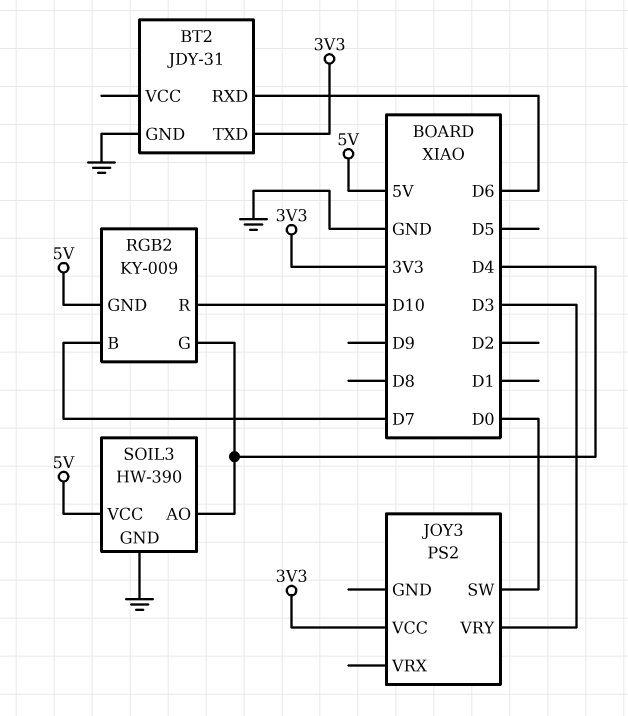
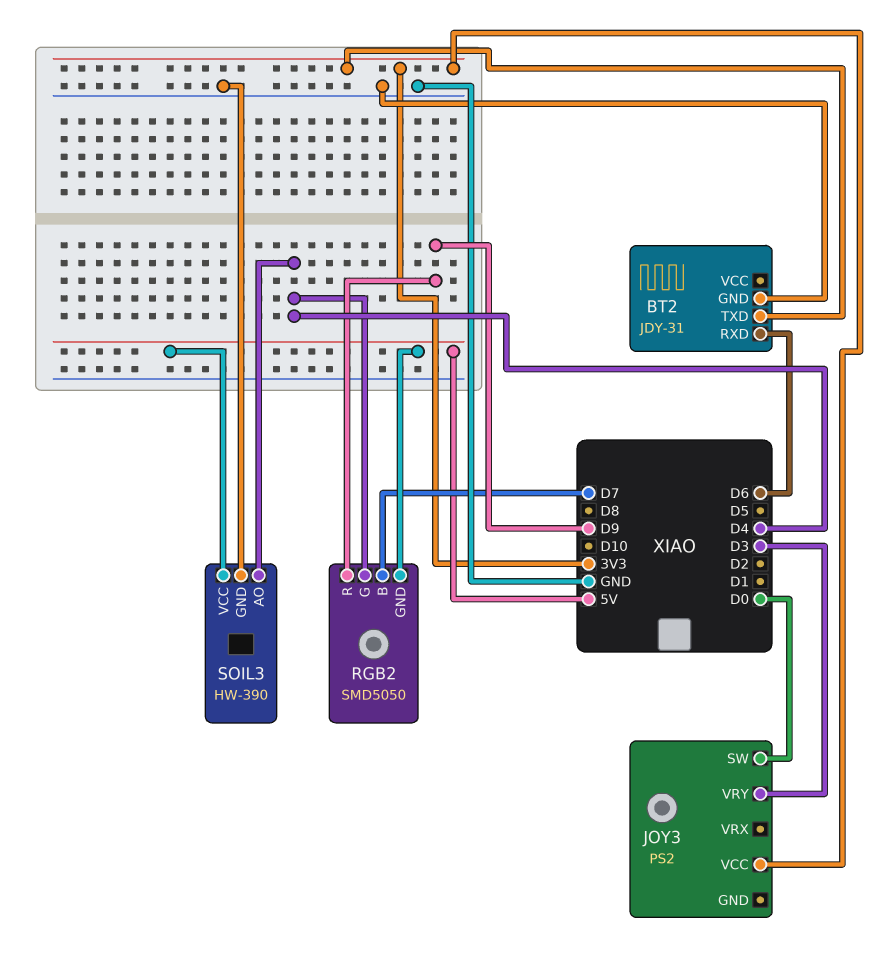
RGB2: KY-009 -> SMD5050
RGB2 pin R: D10 -> D9

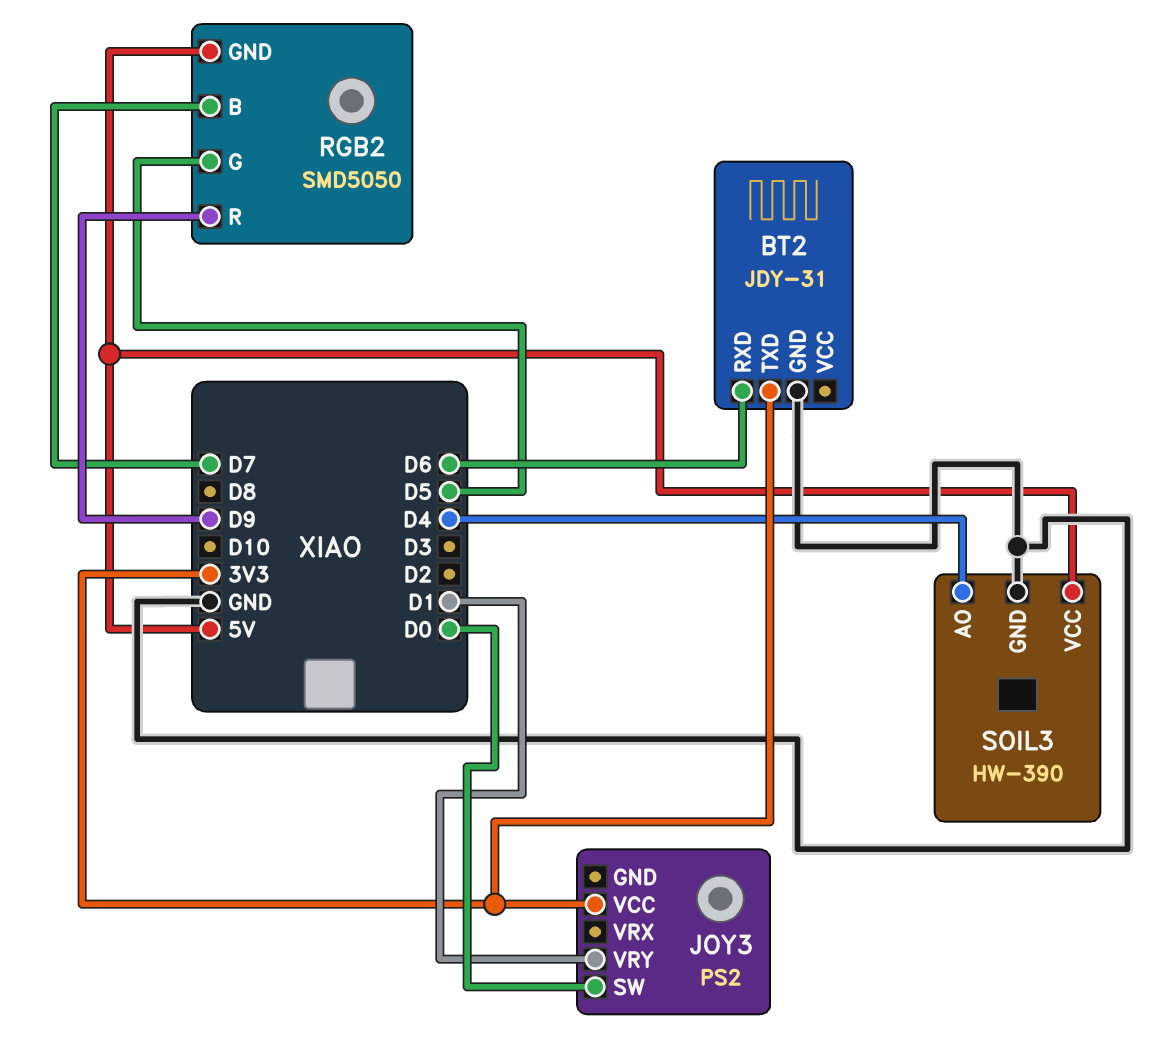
JOY3 pin VRY: D3 -> D1
RGB2 pin G: D4 -> D5

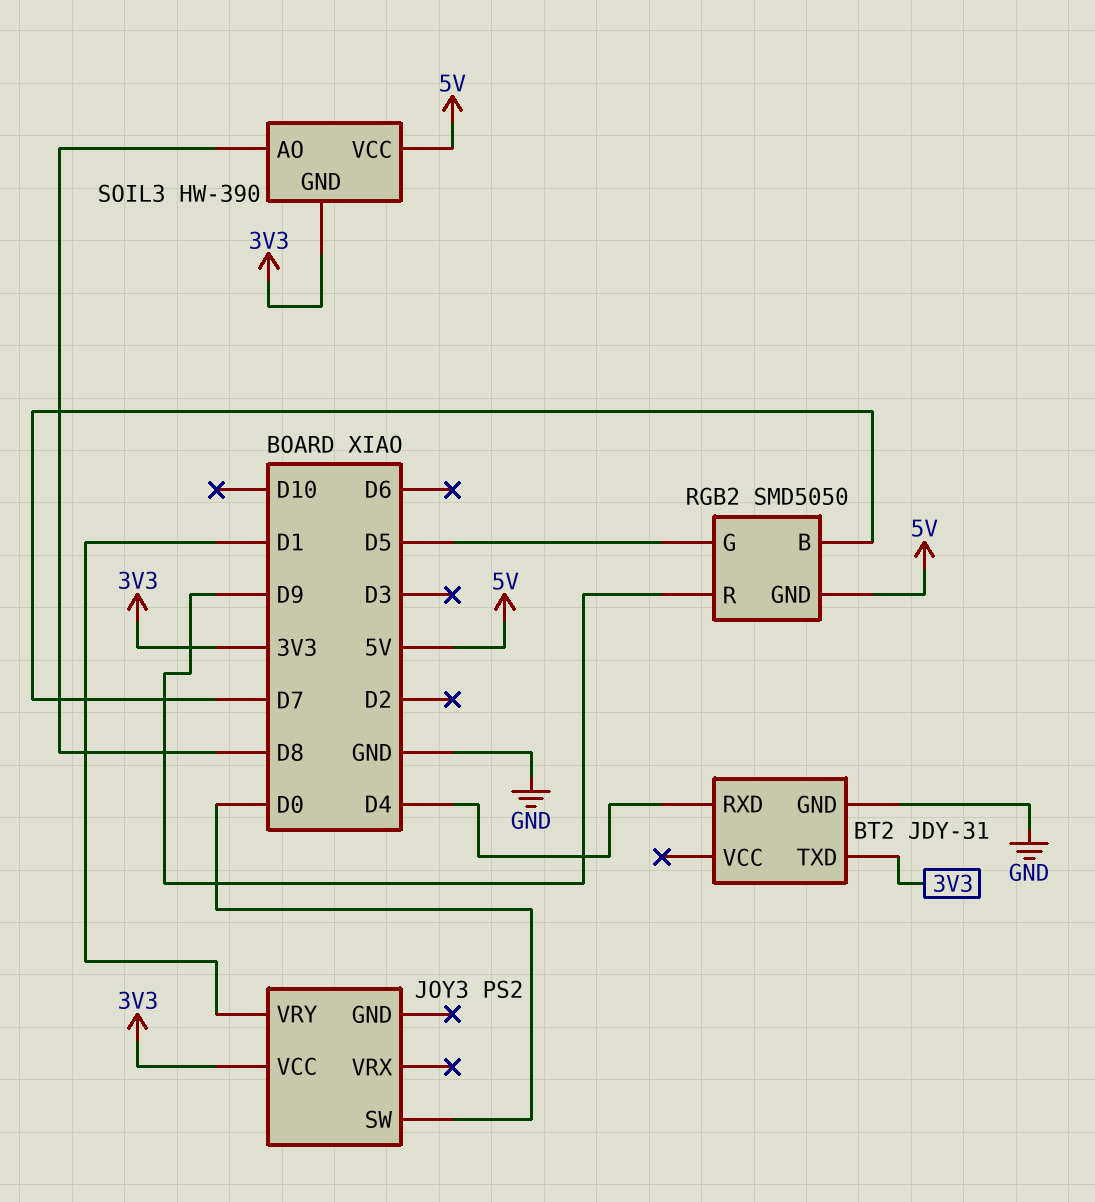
BT2 pin RXD: D6 -> D4
SOIL3 pin AO: D4 -> D8
SOIL3 pin GND: GND -> 3V3

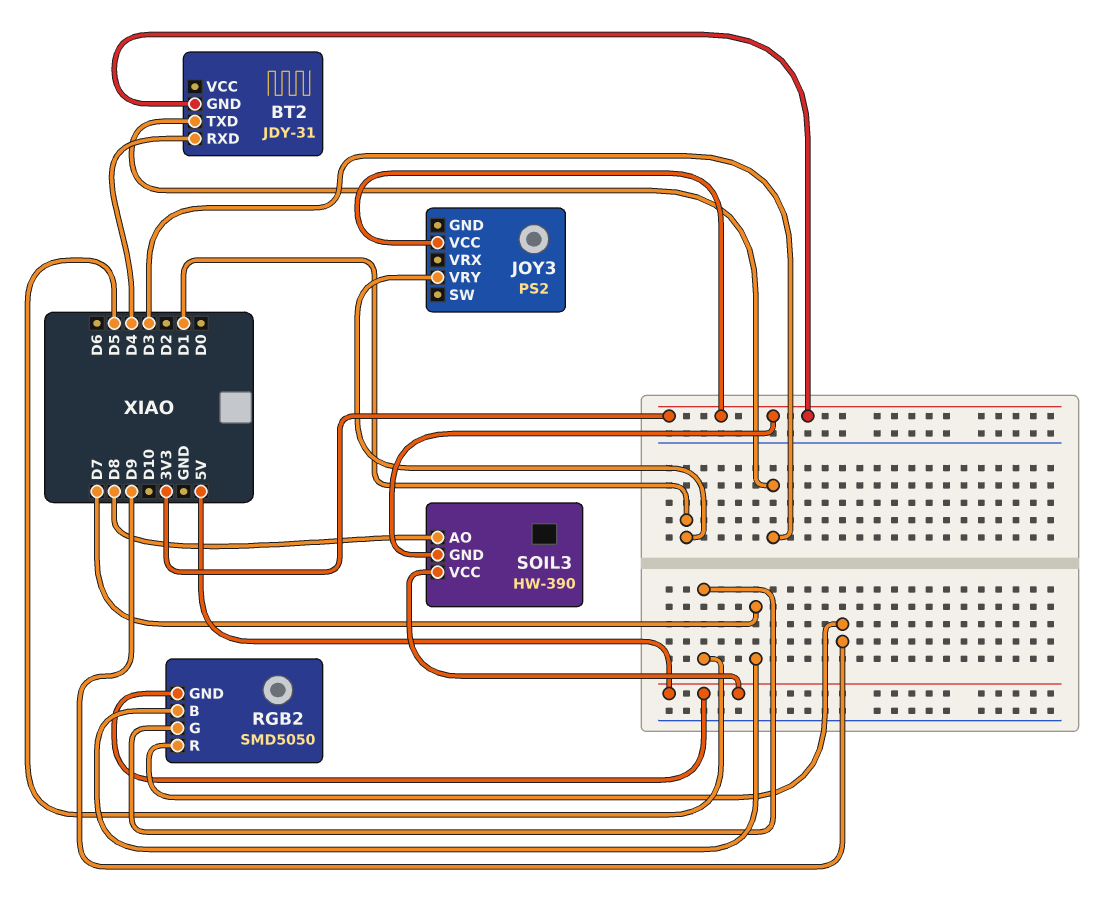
BT2 pin GND: GND -> 3V3
BT2 pin TXD: 3V3 -> D3
JOY3 pin SW: D0 -> none

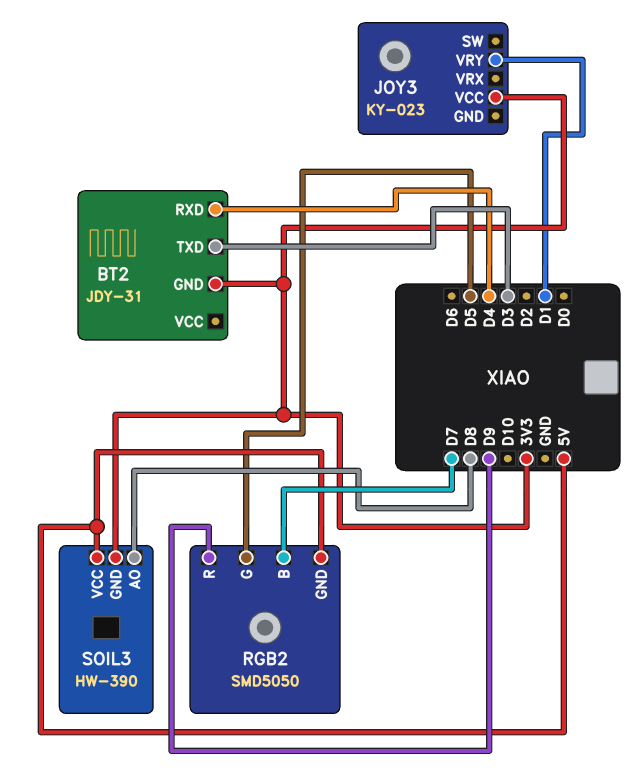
JOY3: PS2 -> KY-023

